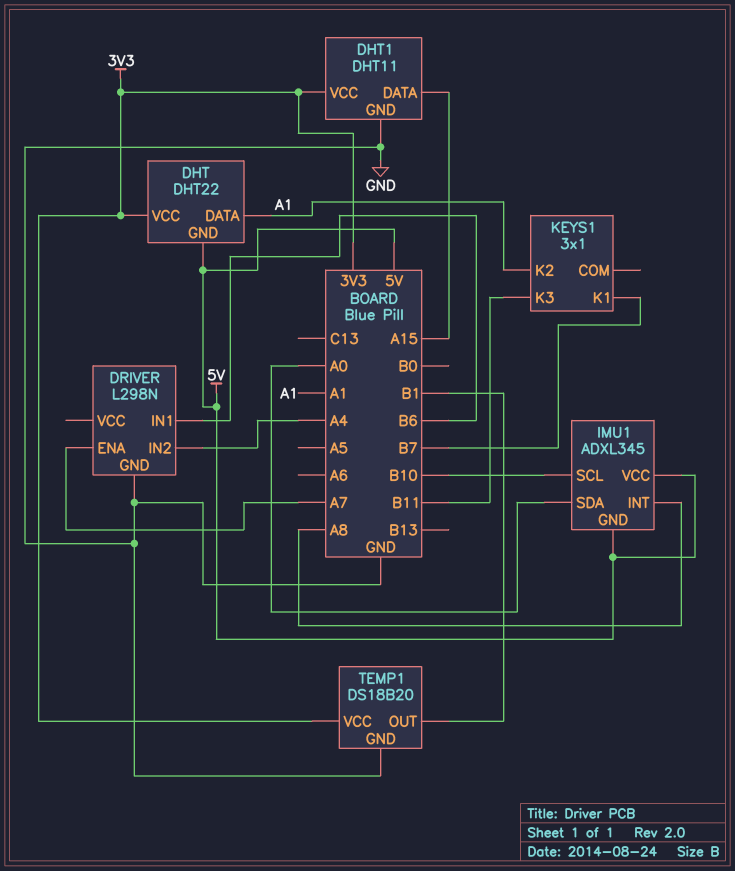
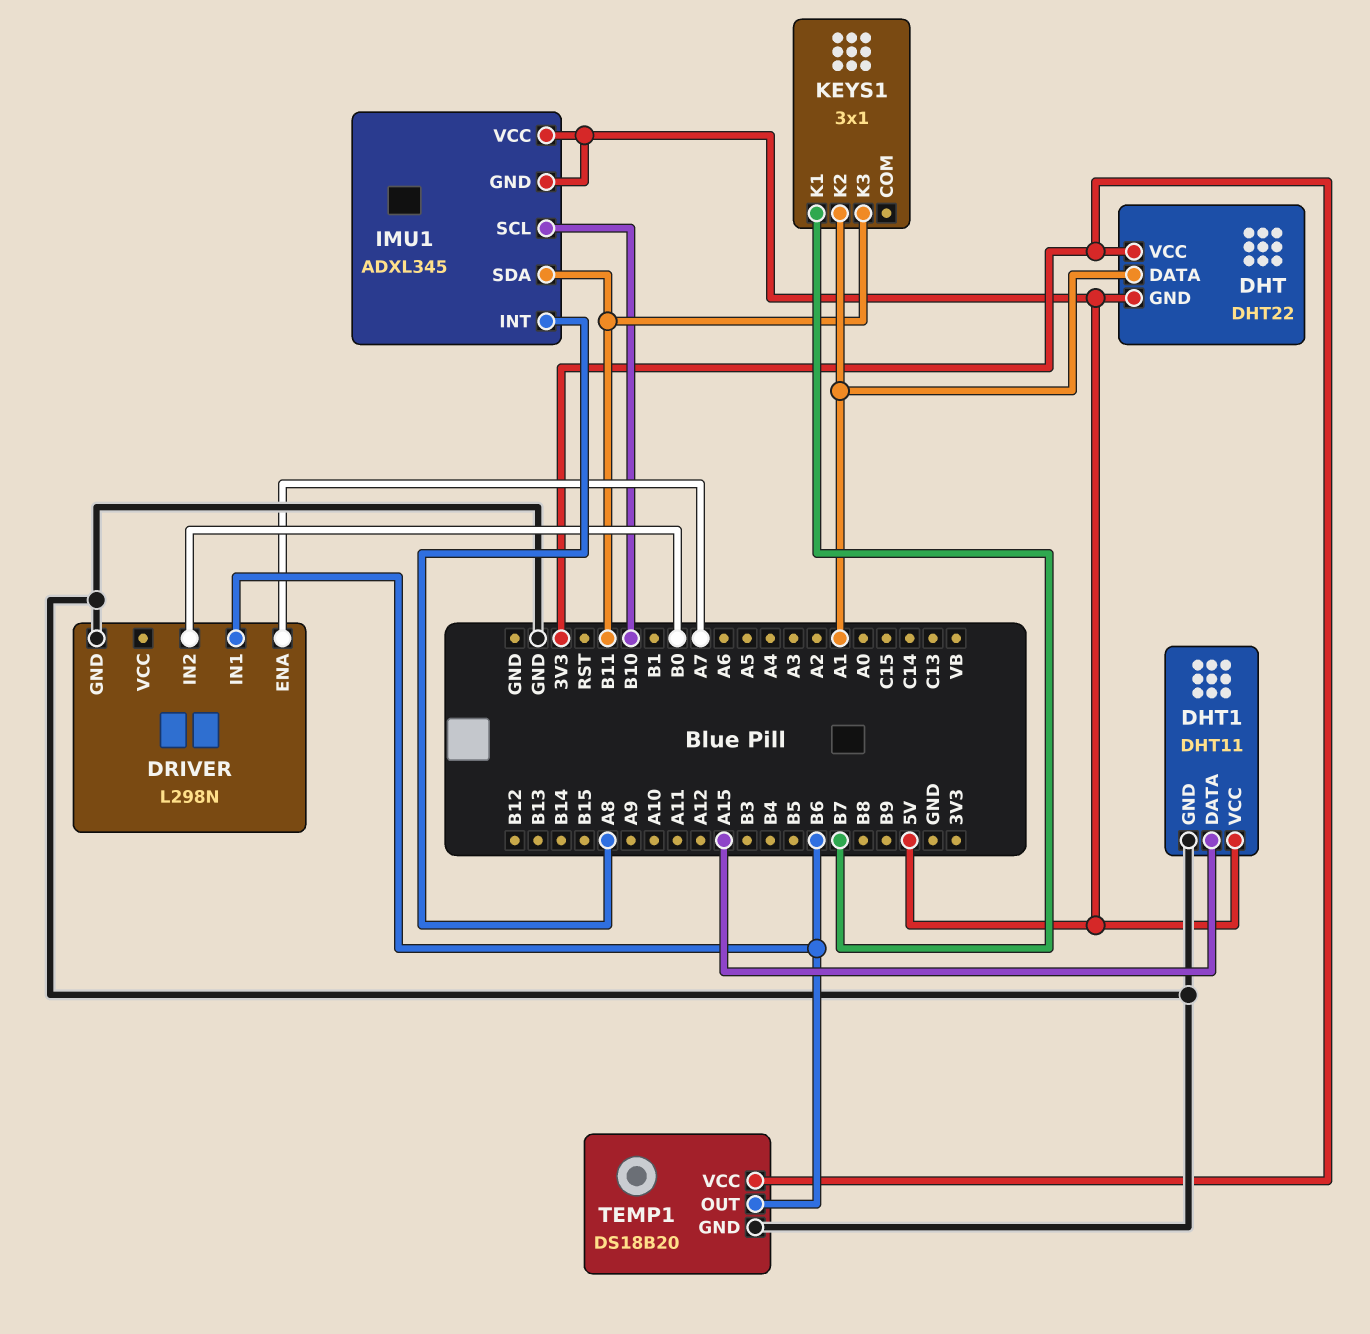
DHT1 pin VCC: 3V3 -> 5V
DRIVER pin IN2: A4 -> B0
IMU1 pin SDA: A0 -> B11
TEMP1 pin OUT: B1 -> B6

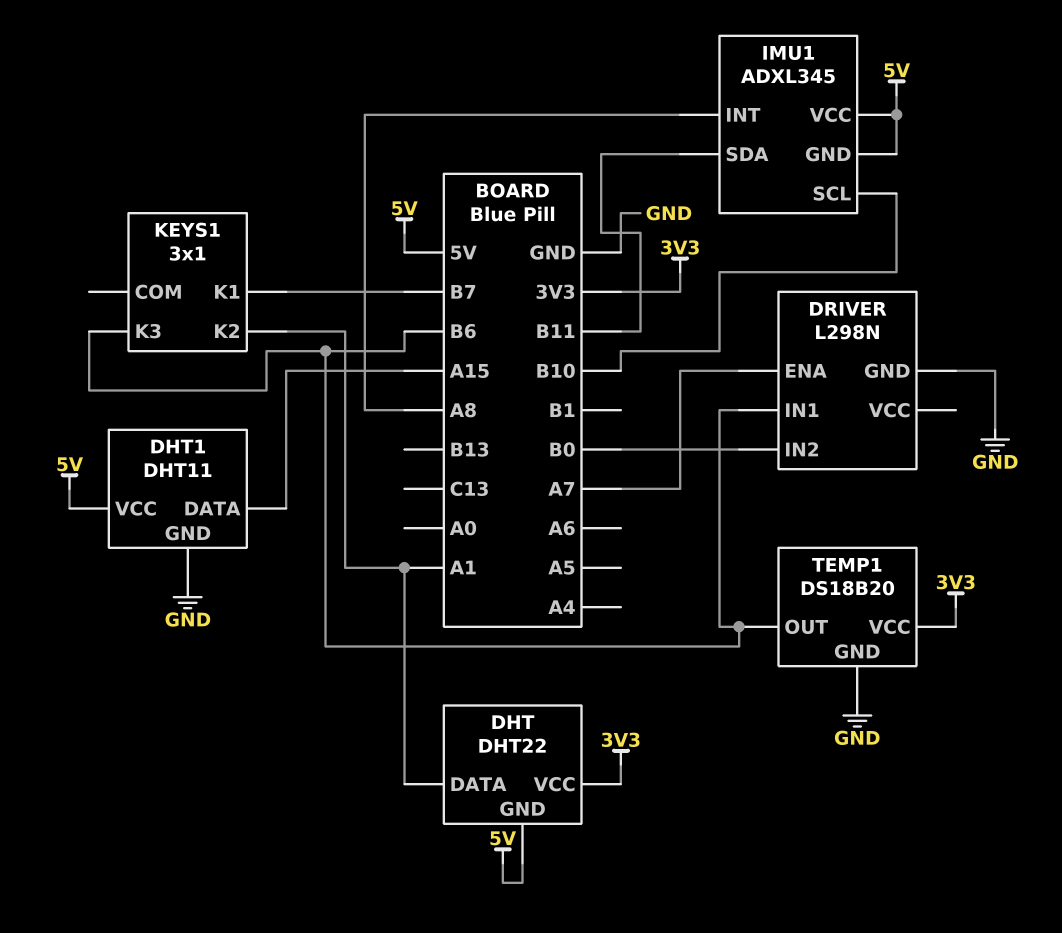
KEYS1 pin K3: B11 -> B6

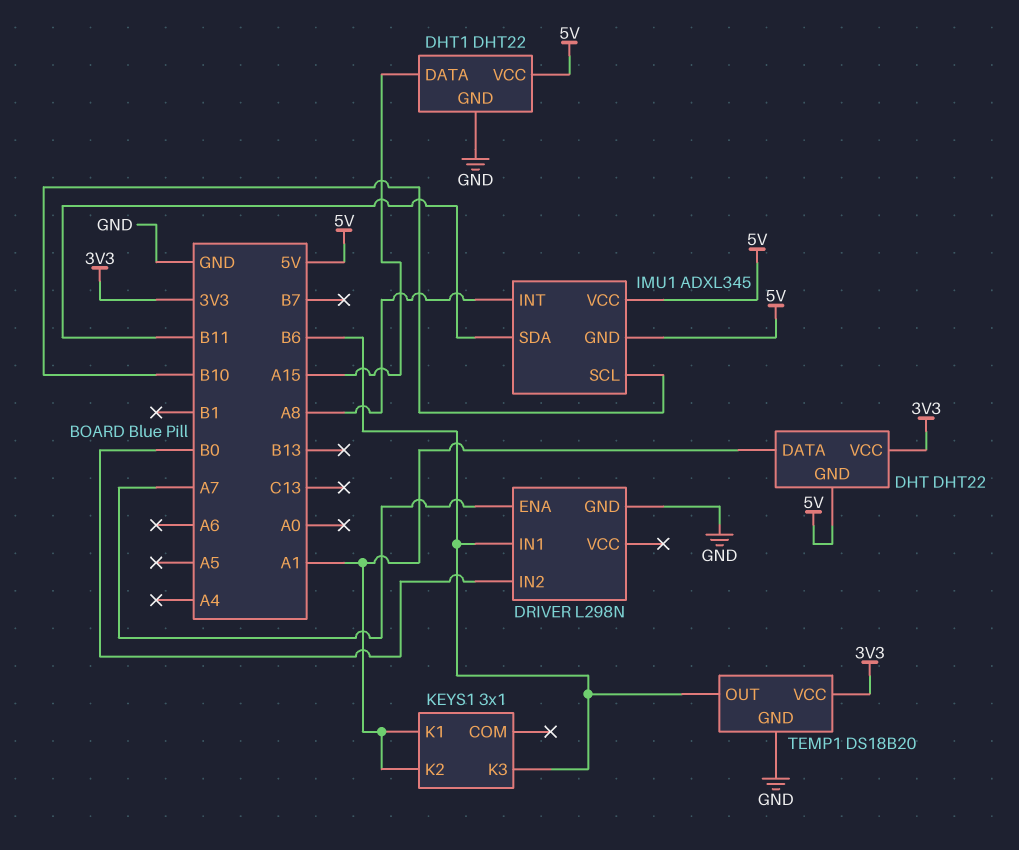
DHT1: DHT11 -> DHT22
KEYS1 pin K1: B7 -> A1

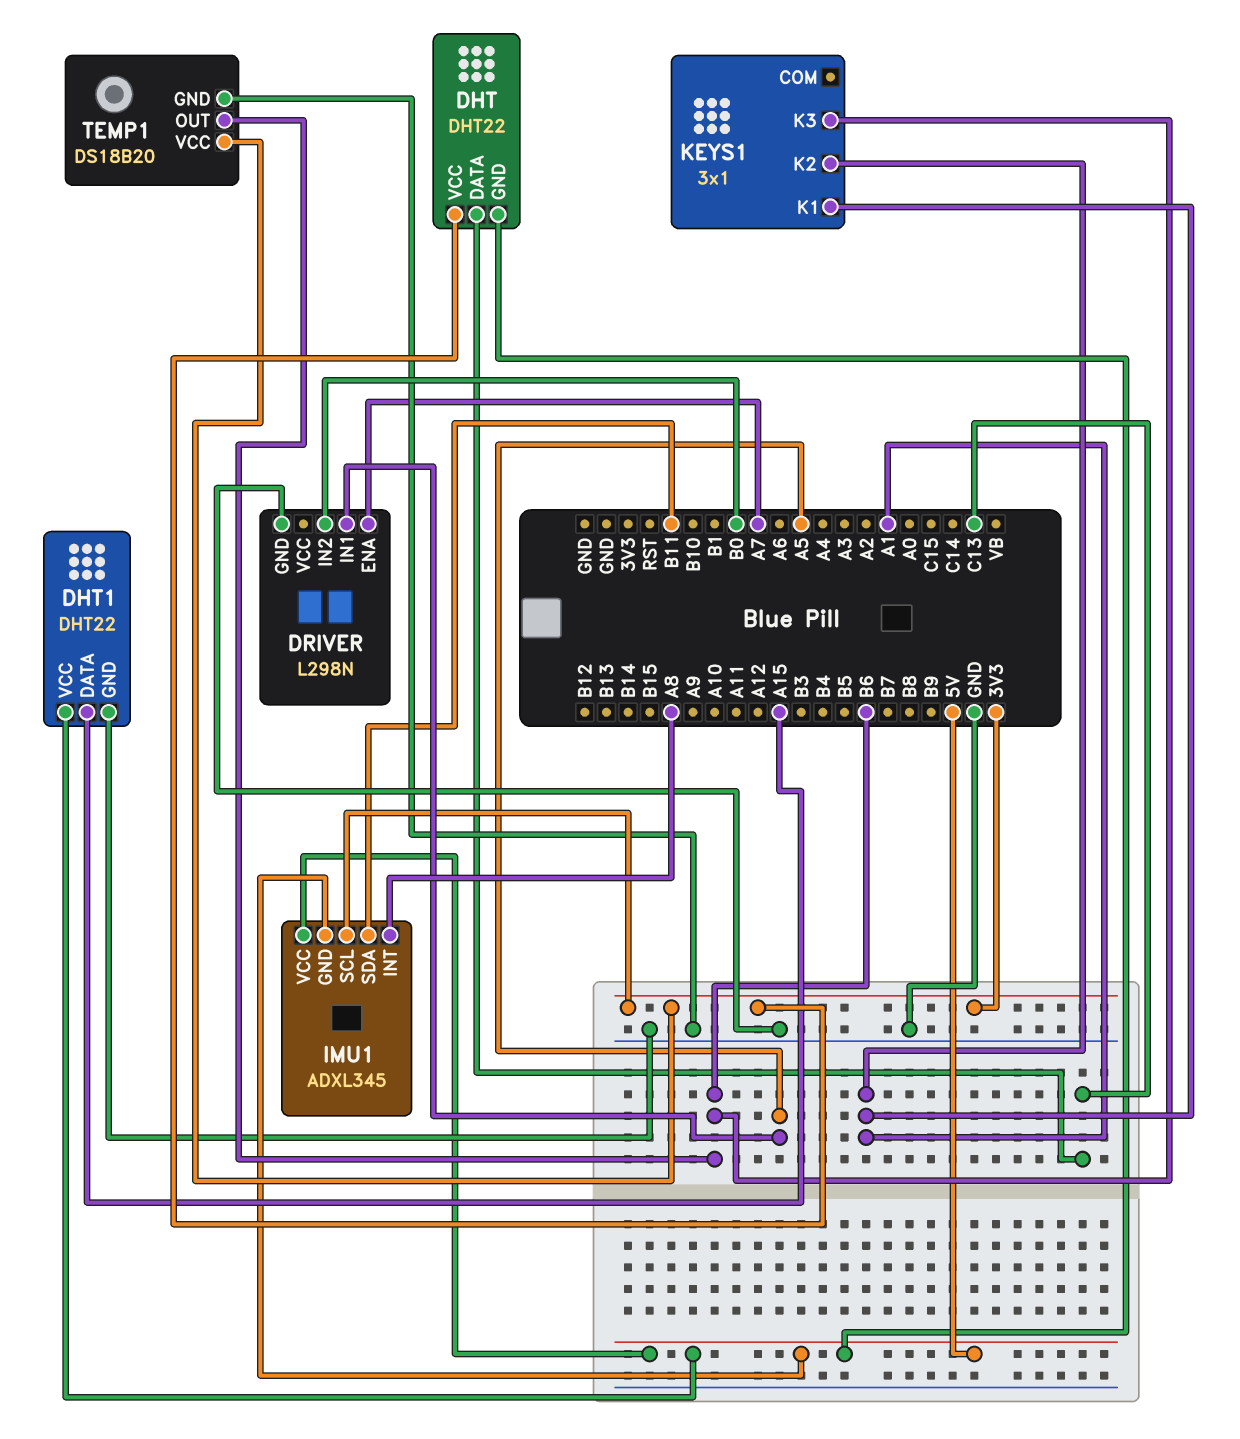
DHT pin DATA: A1 -> C13
DRIVER pin IN1: B6 -> A5
IMU1 pin SCL: B10 -> 3V3

